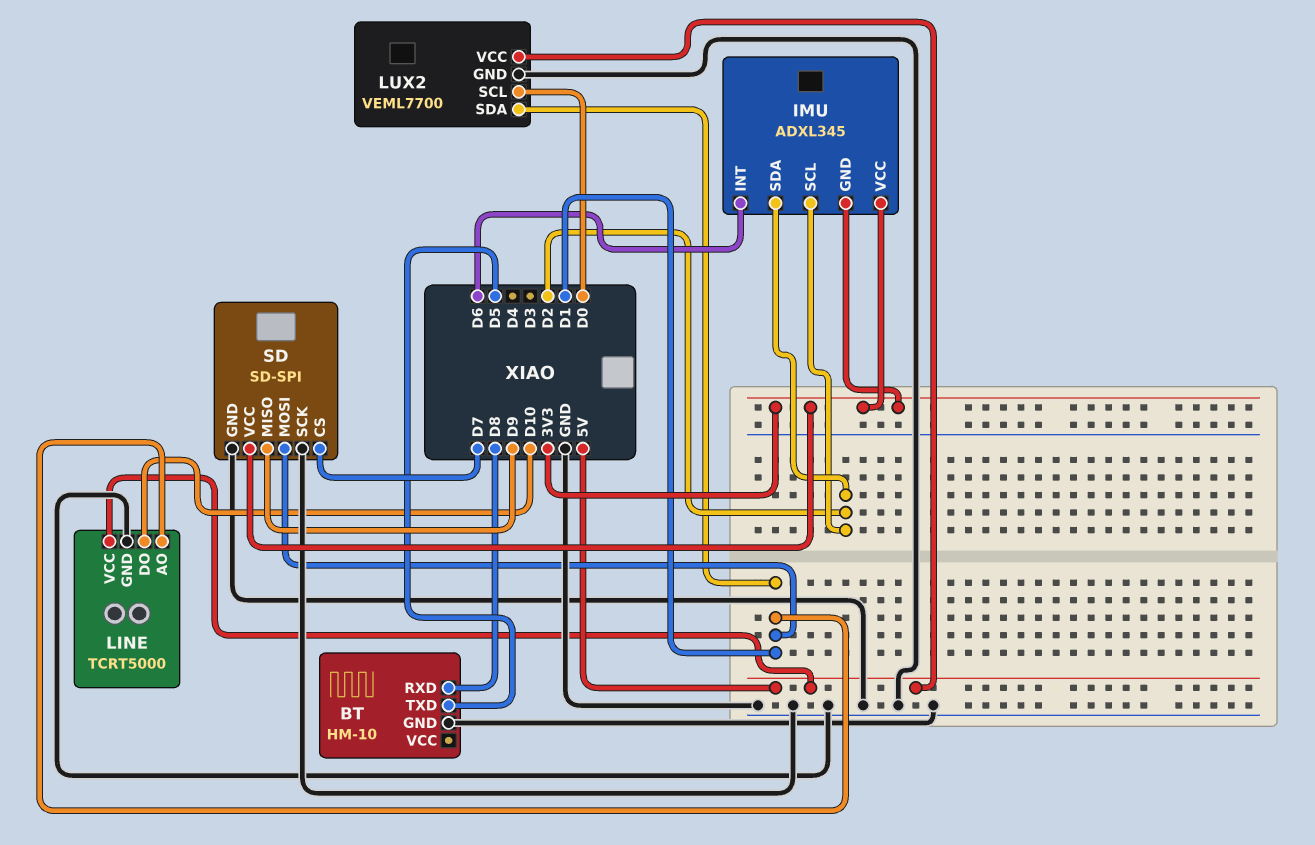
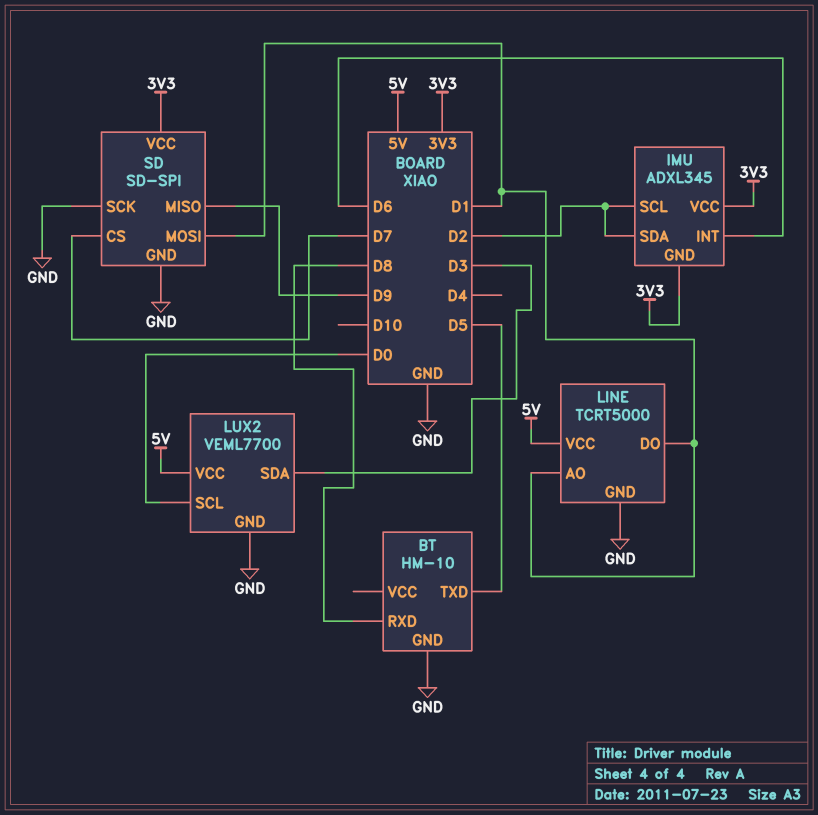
LINE pin DO: D10 -> D1
LUX2 pin SDA: D1 -> D3

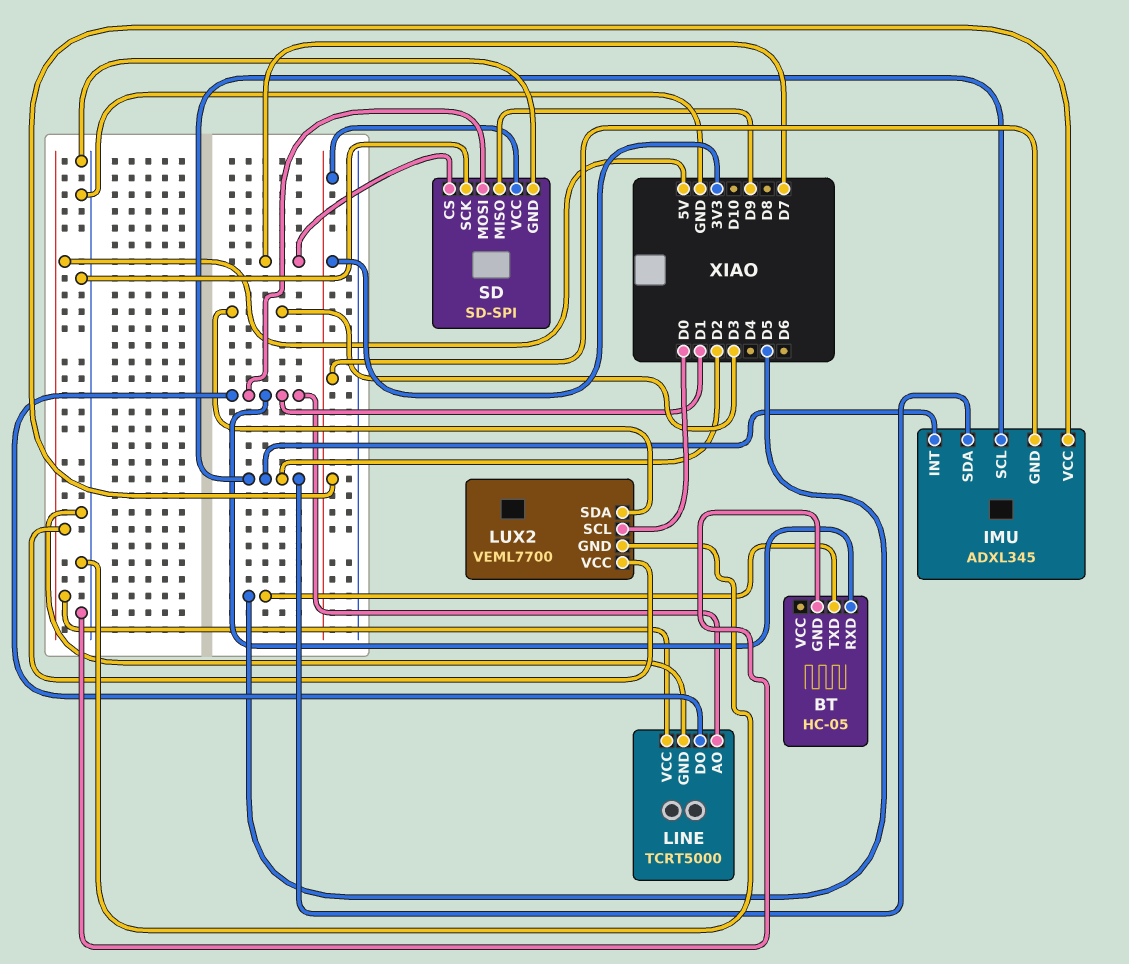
BT: HM-10 -> HC-05
BT pin RXD: D8 -> D1
IMU pin INT: D6 -> D2

